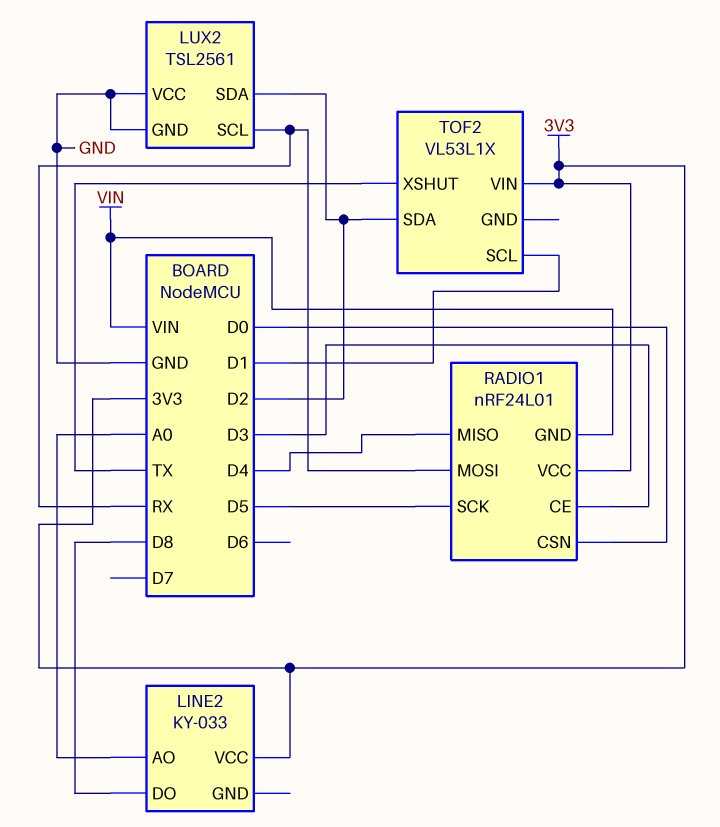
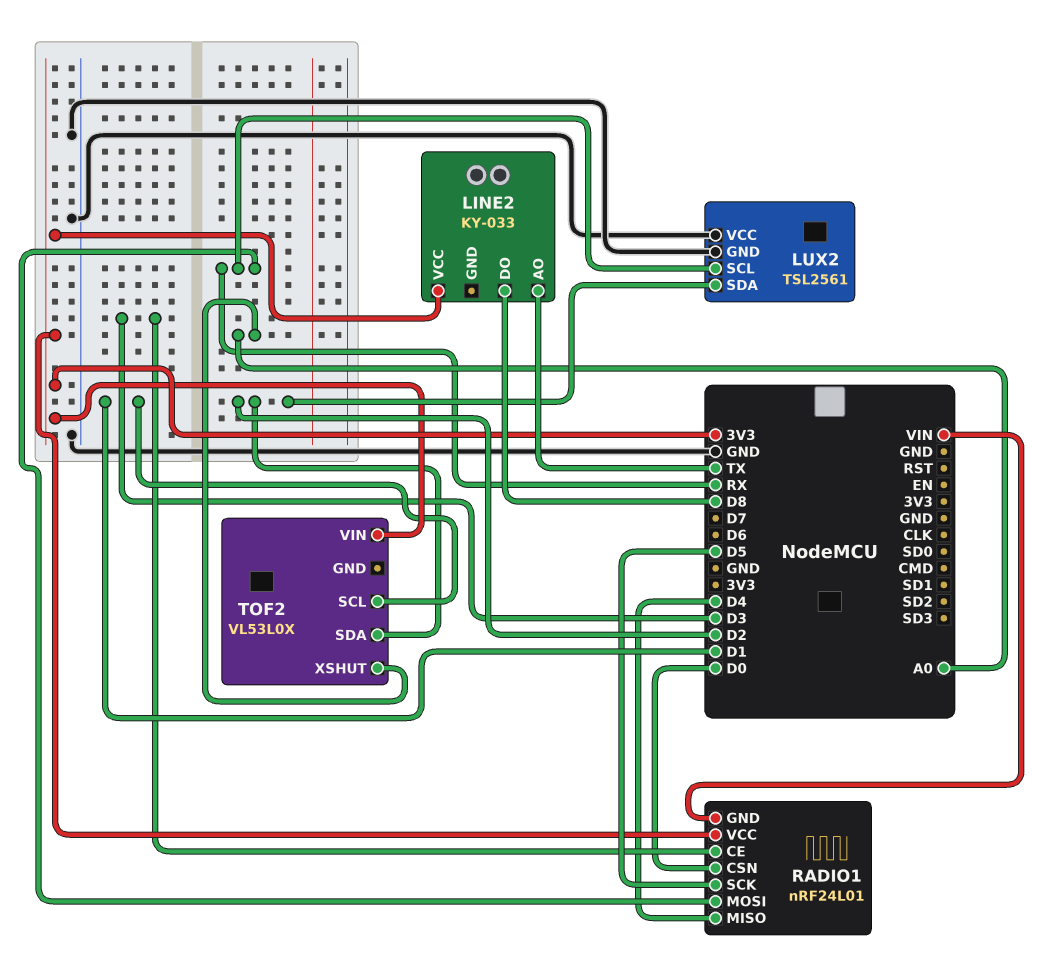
LINE2 pin AO: A0 -> TX
TOF2: VL53L1X -> VL53L0X
TOF2 pin XSHUT: TX -> A0

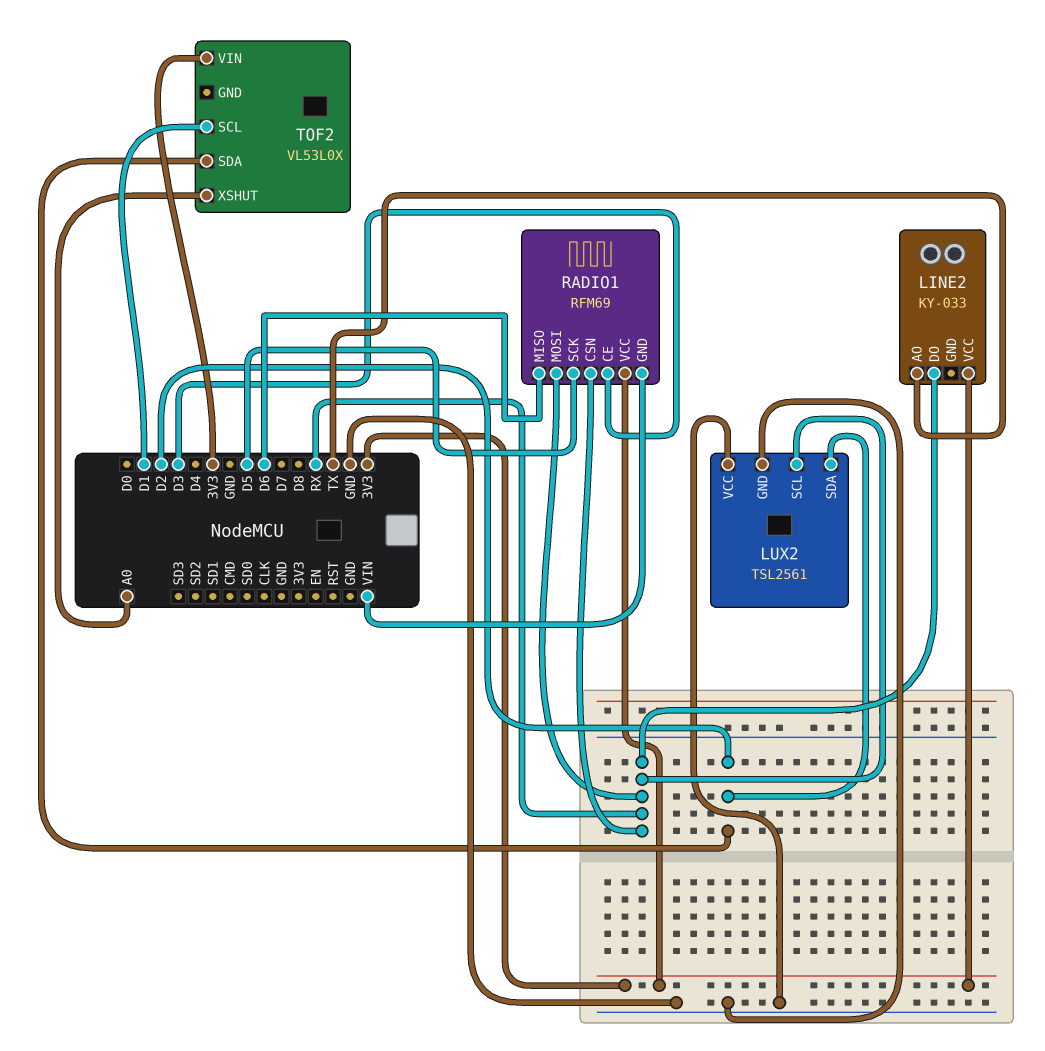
LINE2 pin DO: D8 -> RX
RADIO1: nRF24L01 -> RFM69
RADIO1 pin CSN: D0 -> RX
RADIO1 pin MISO: D4 -> D6

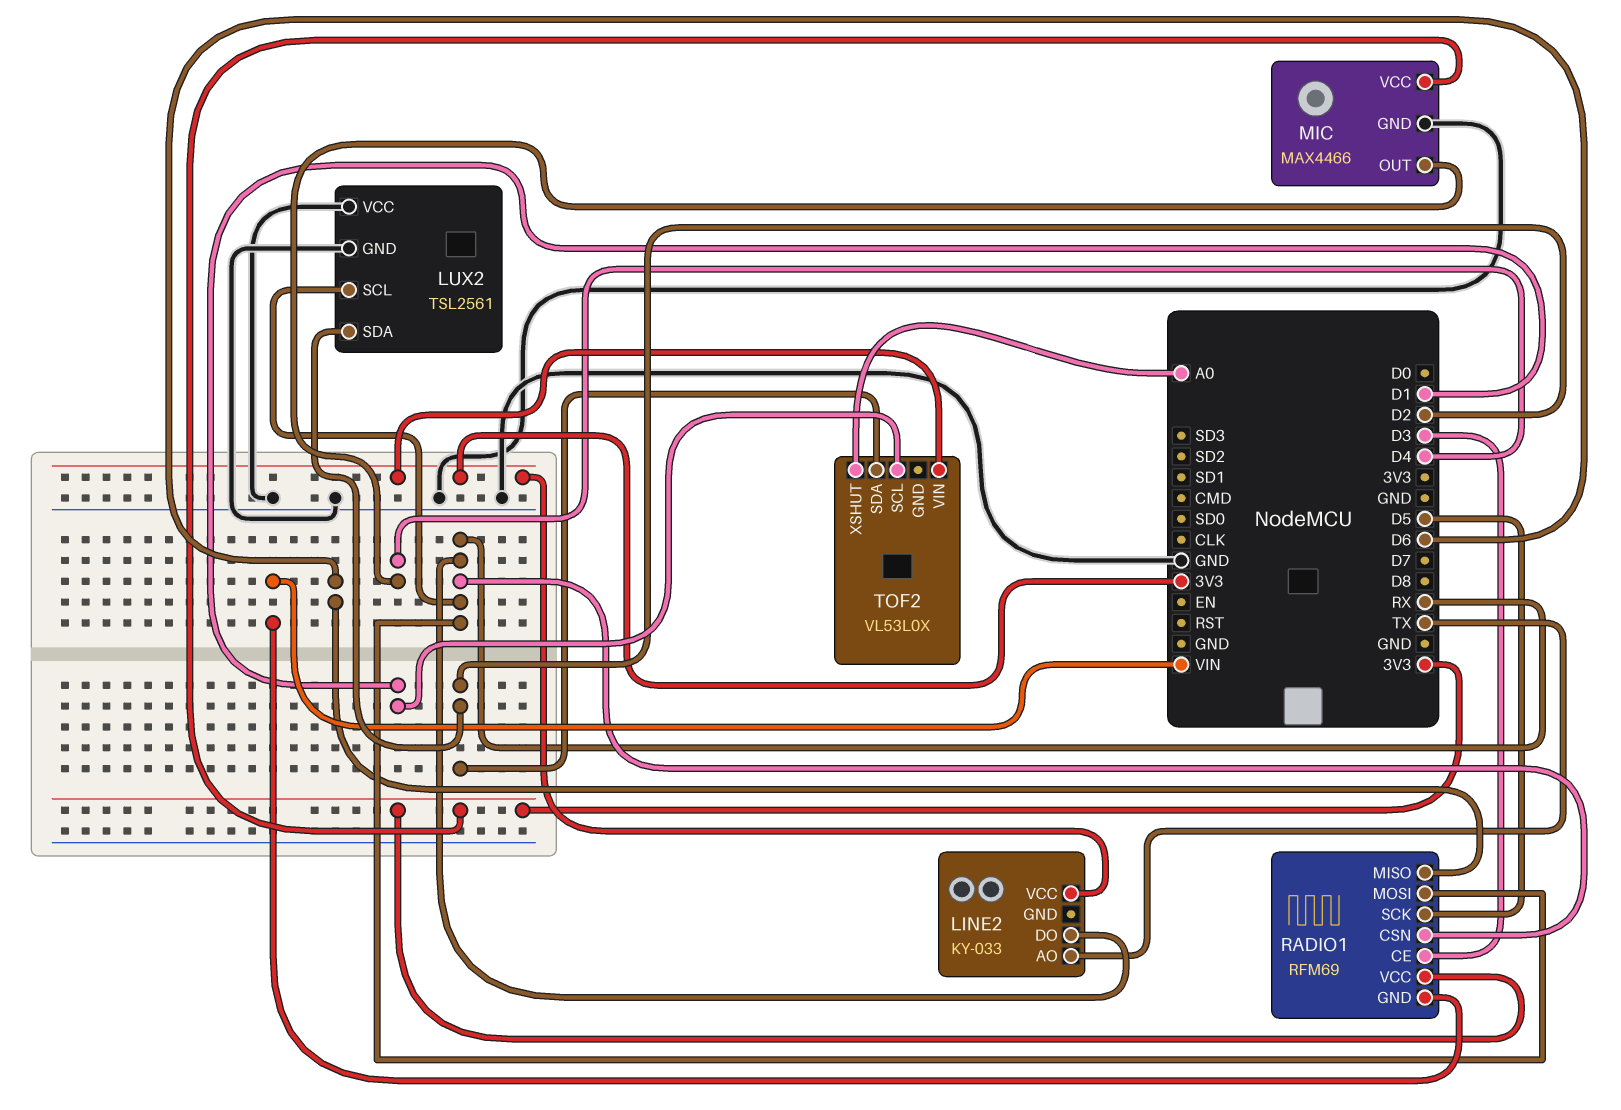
MIC: none -> MAX4466
MIC pin GND: none -> GND
MIC pin OUT: none -> D4
MIC pin VCC: none -> 3V3

